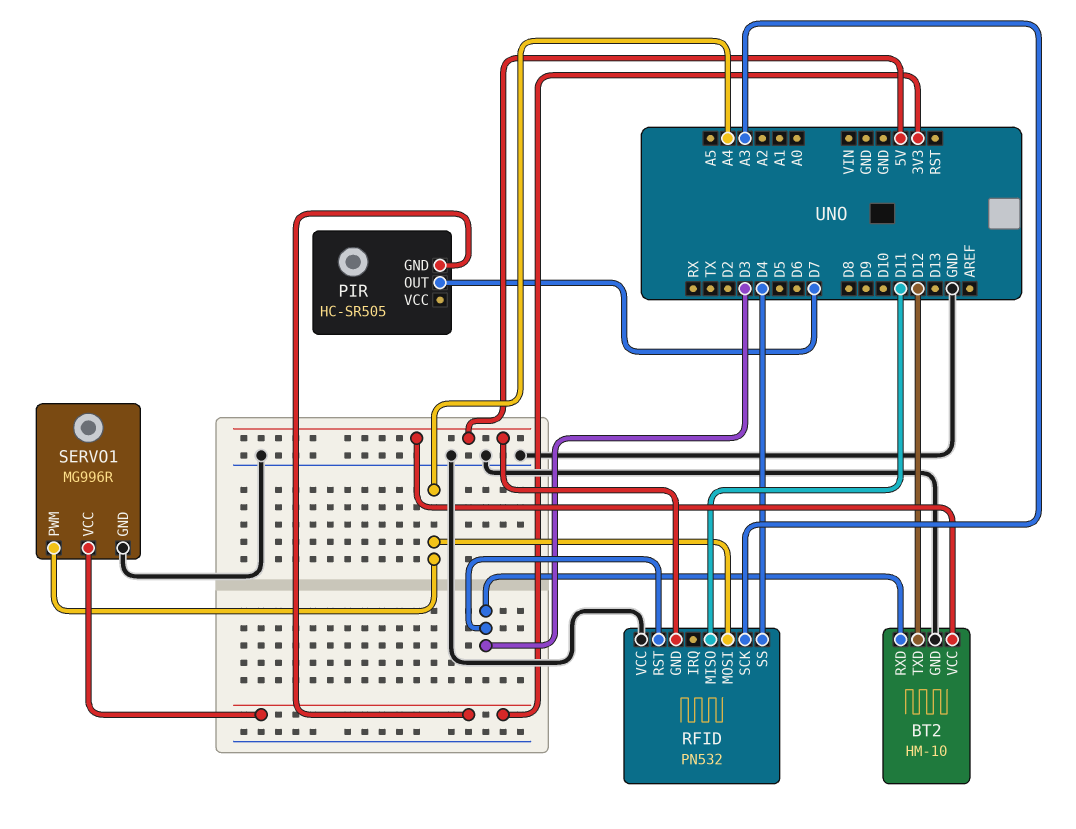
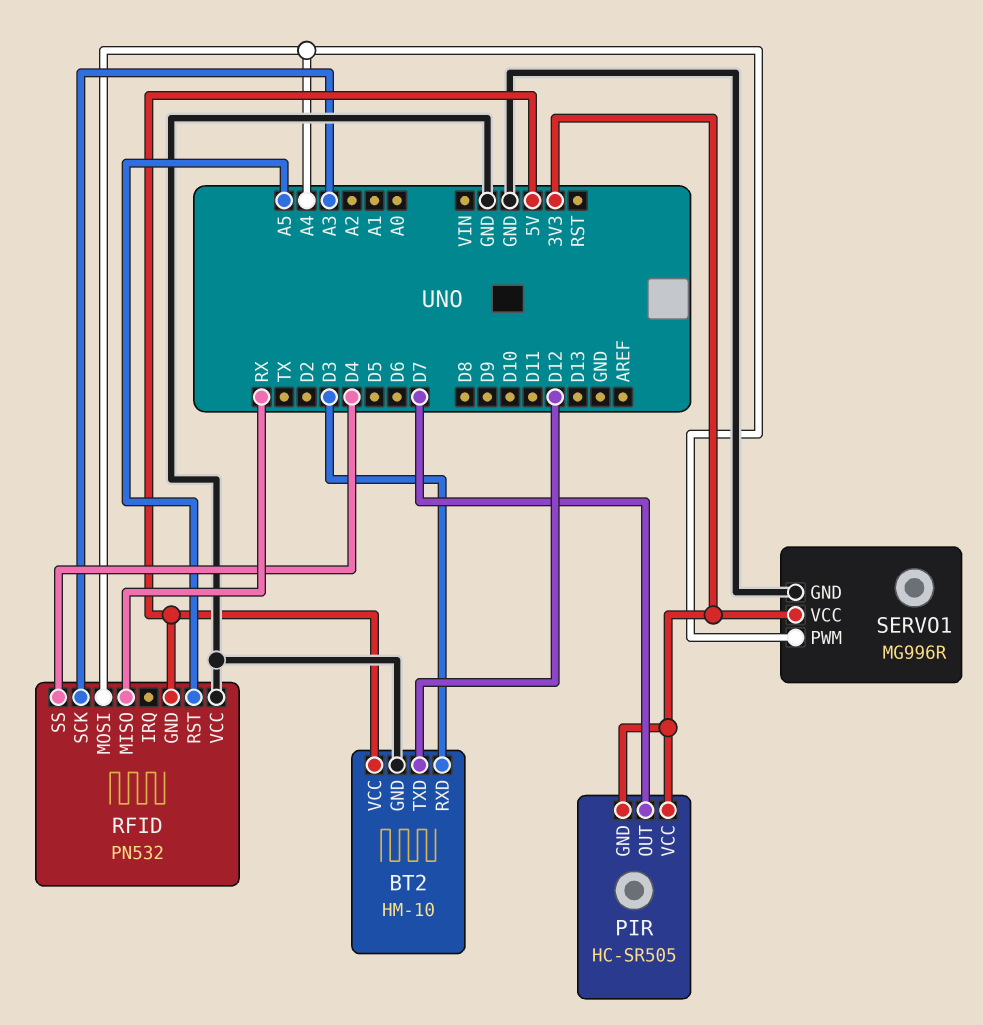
PIR pin VCC: none -> 3V3
RFID pin MISO: D11 -> RX
RFID pin RST: D3 -> A5

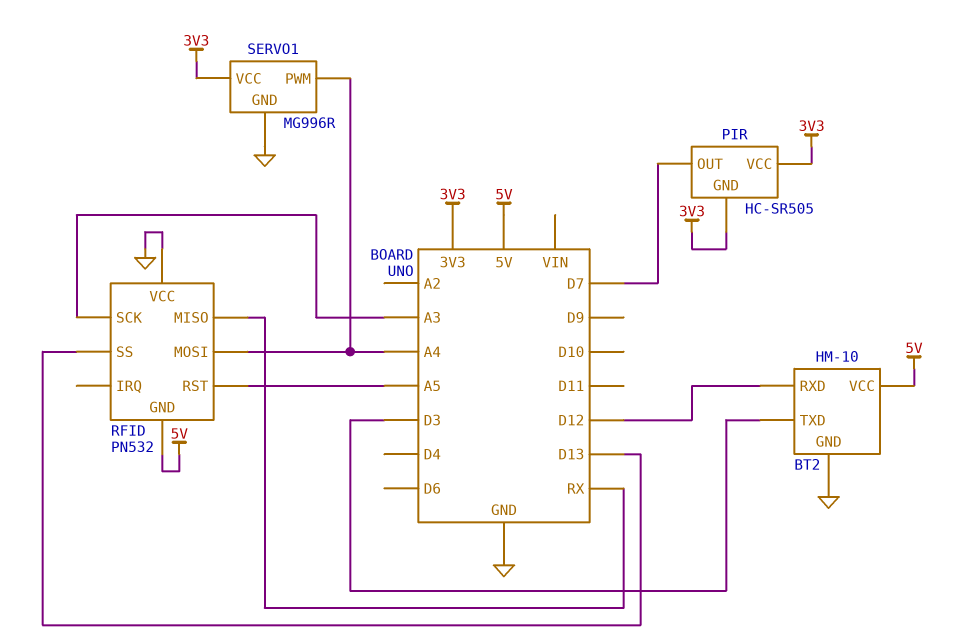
BT2 pin RXD: D3 -> D12
BT2 pin TXD: D12 -> D3
RFID pin SS: D4 -> D13

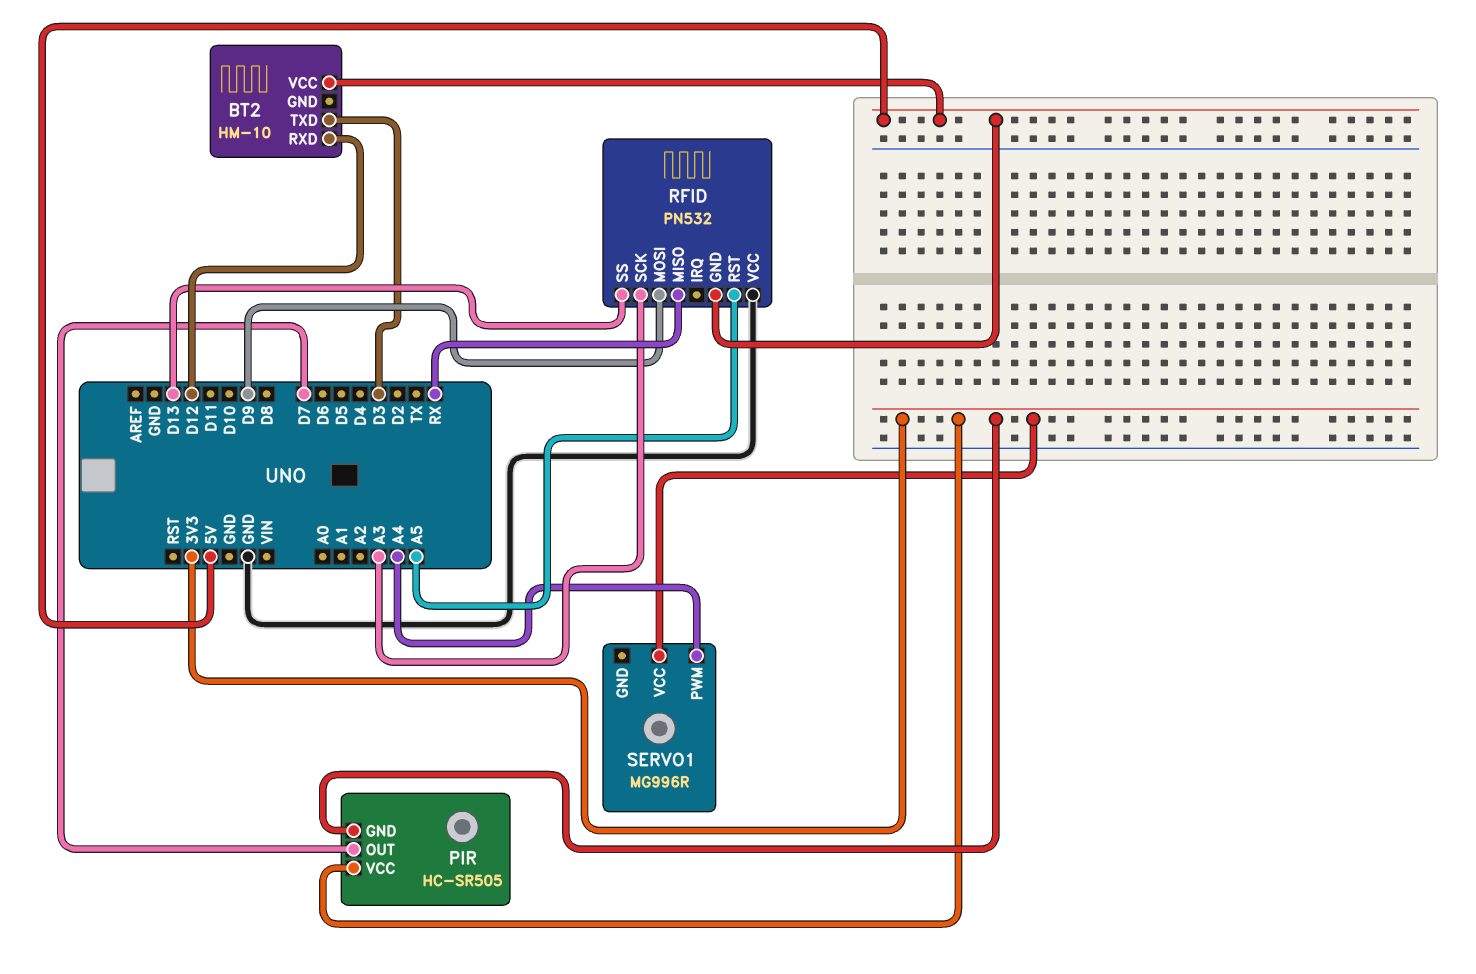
BT2 pin GND: GND -> none
RFID pin MOSI: A4 -> D9
SERVO1 pin GND: GND -> none

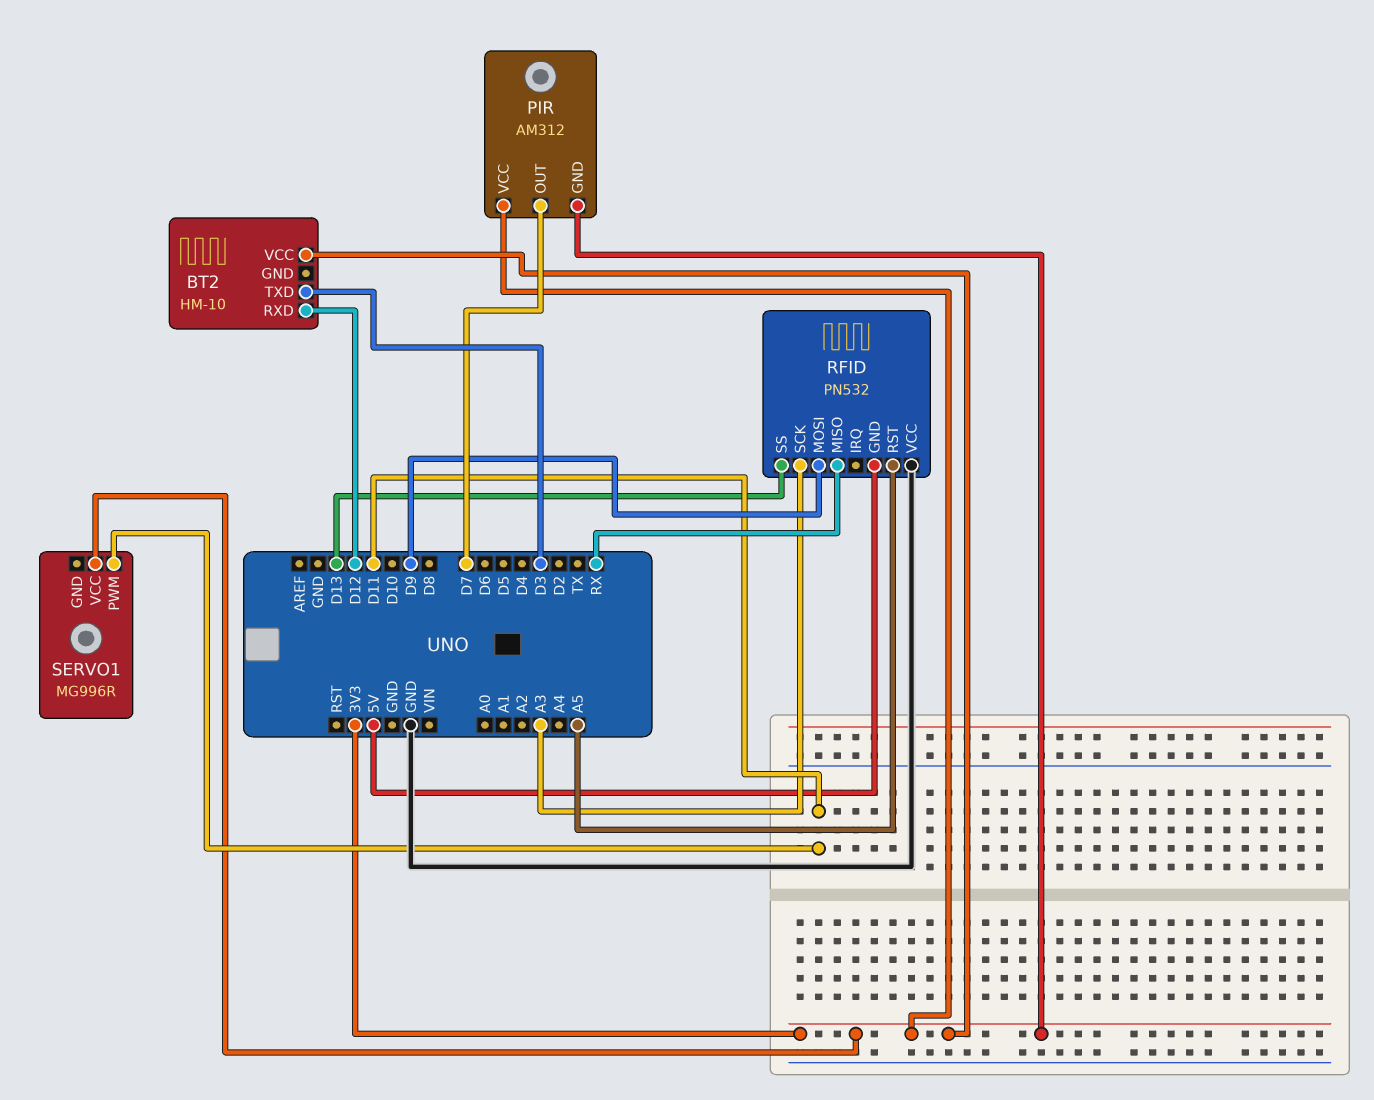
BT2 pin VCC: 5V -> 3V3
PIR: HC-SR505 -> AM312
SERVO1 pin PWM: A4 -> D11

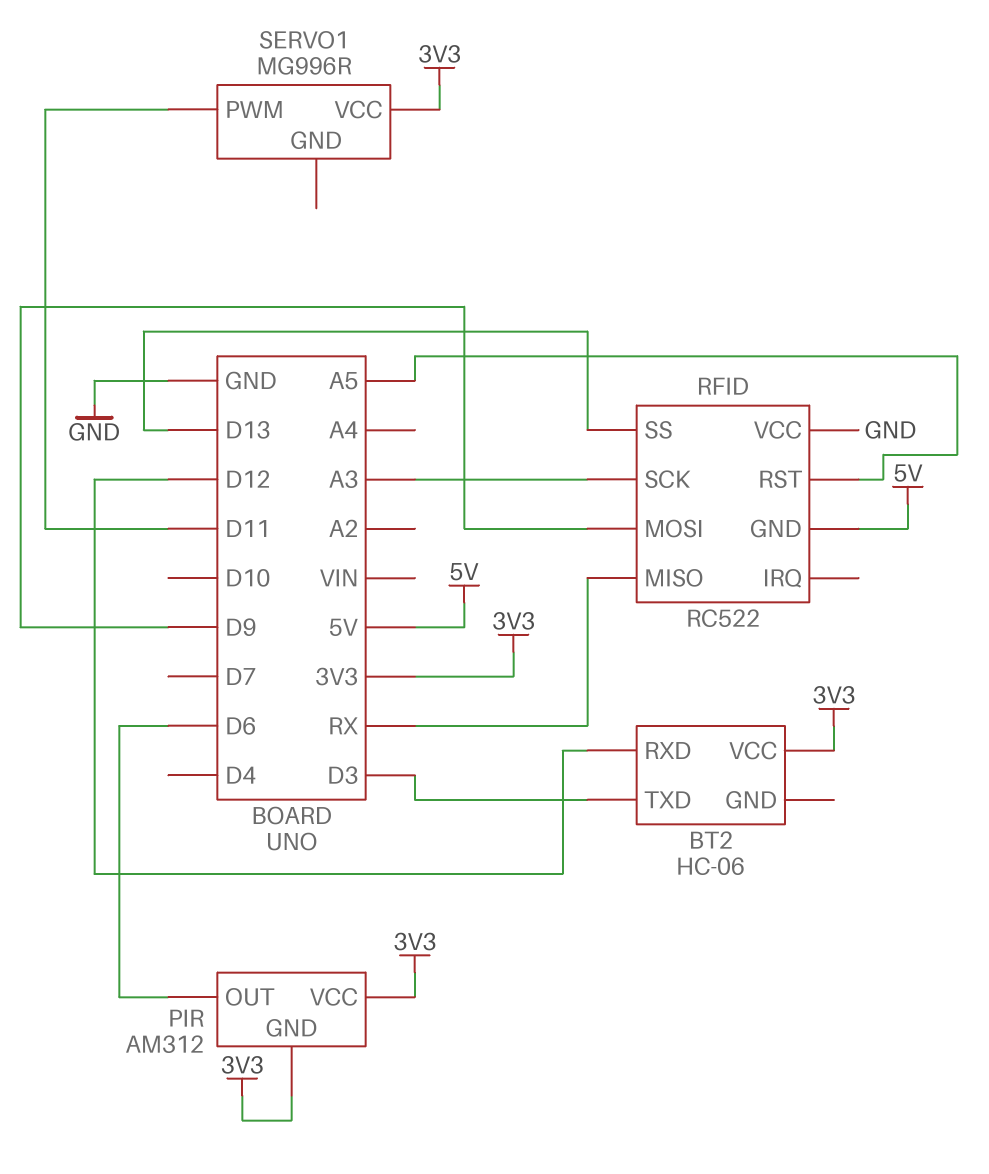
BT2: HM-10 -> HC-06
PIR pin OUT: D7 -> D6
RFID: PN532 -> RC522

